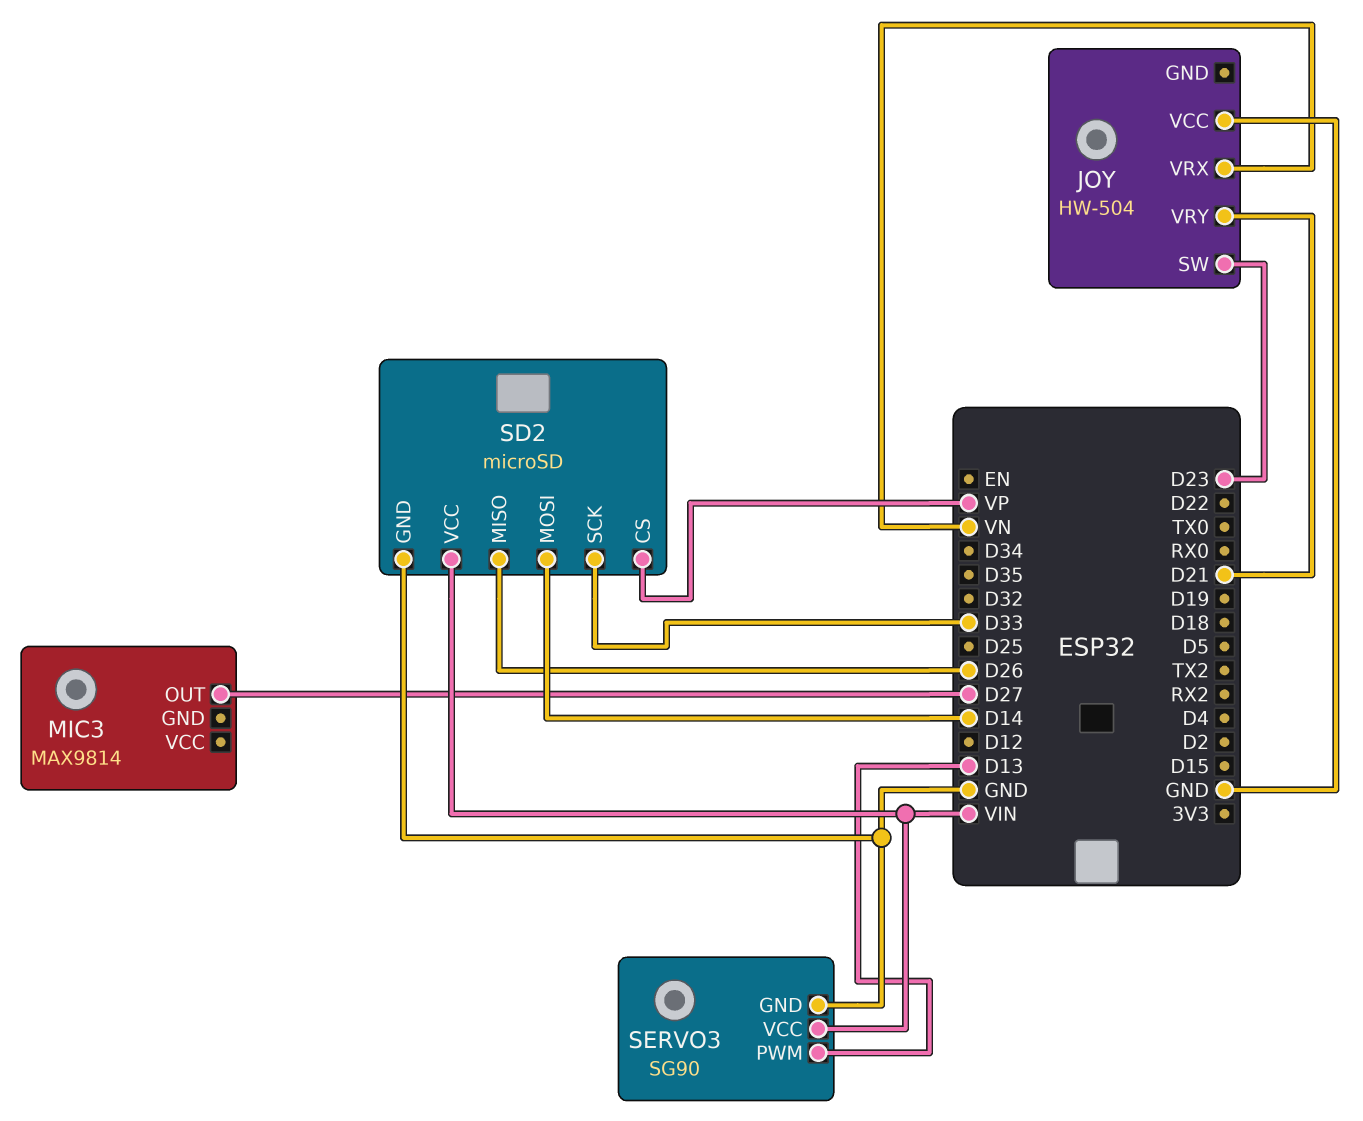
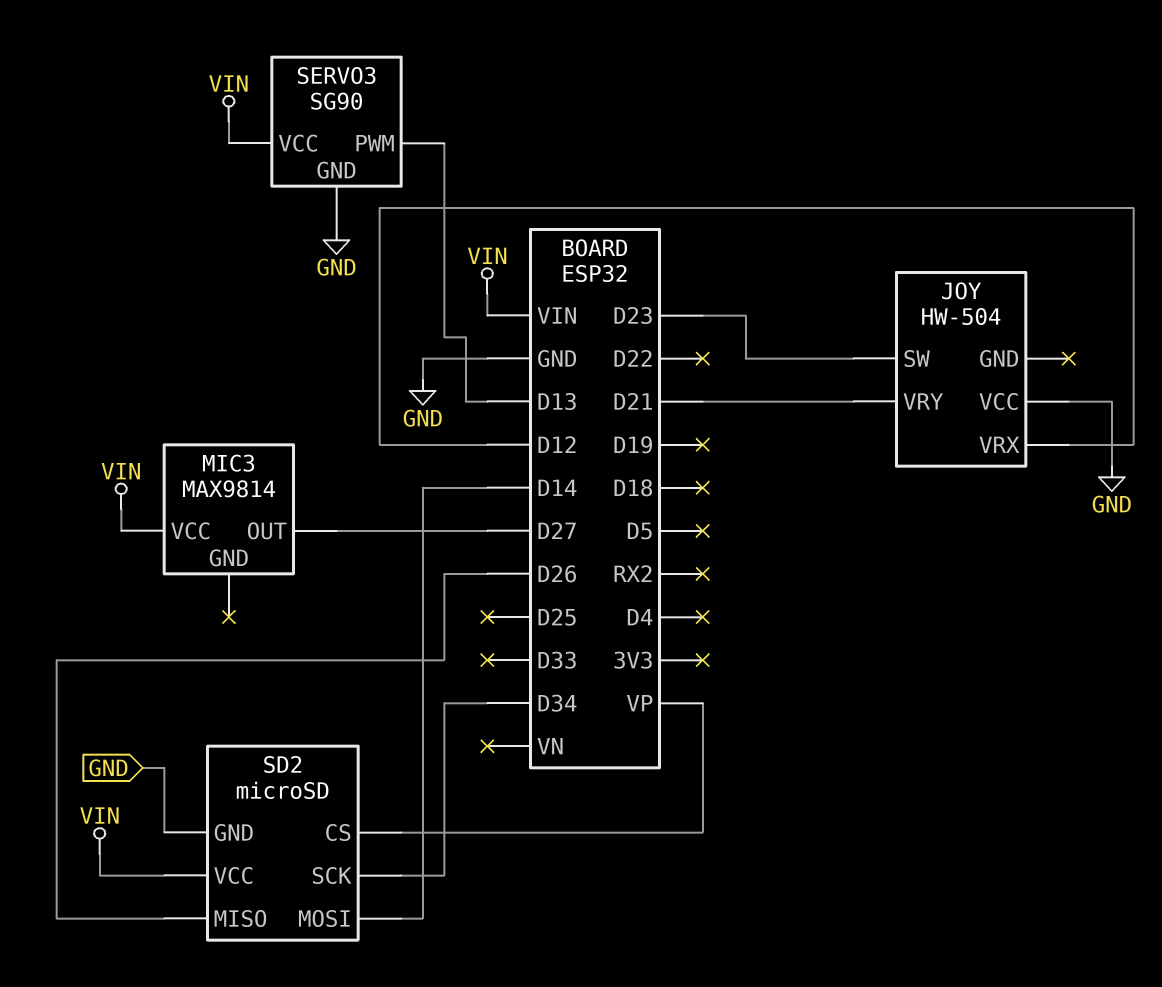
JOY pin VRX: VN -> D12
MIC3 pin VCC: none -> VIN
SD2 pin SCK: D33 -> D34

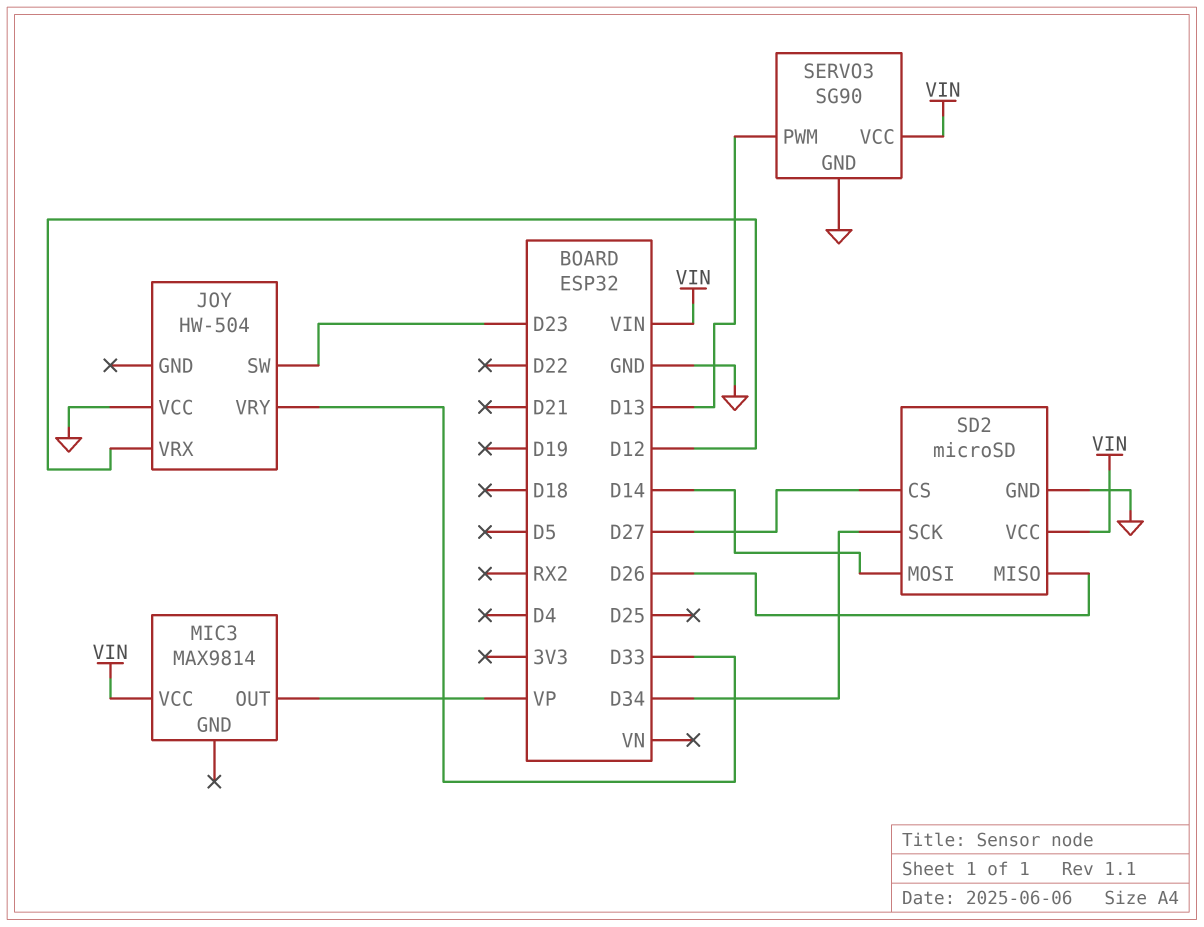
JOY pin VRY: D21 -> D33
MIC3 pin OUT: D27 -> VP
SD2 pin CS: VP -> D27

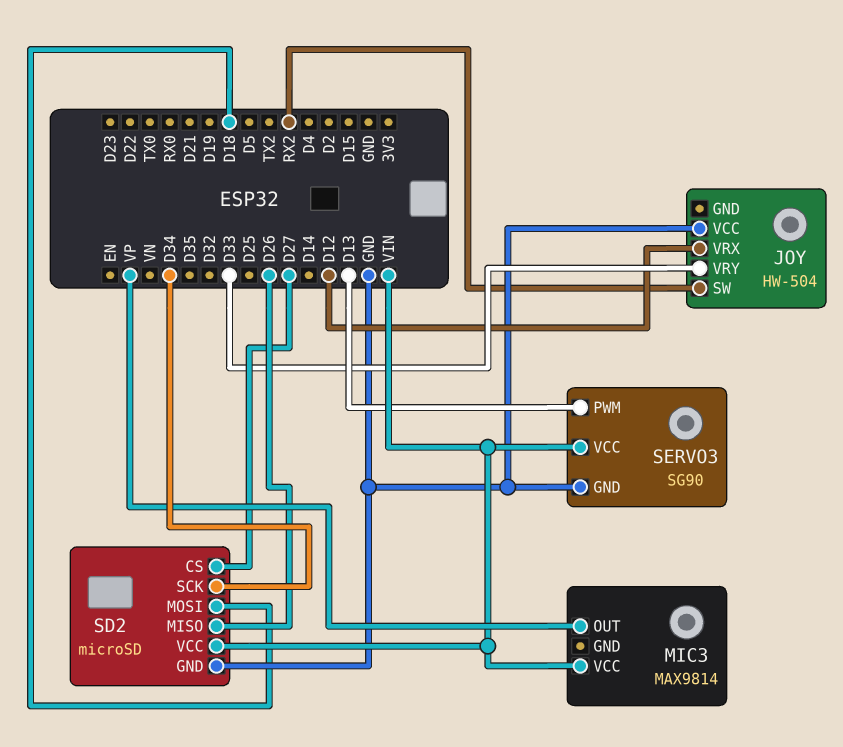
JOY pin SW: D23 -> RX2
SD2 pin MOSI: D14 -> D18

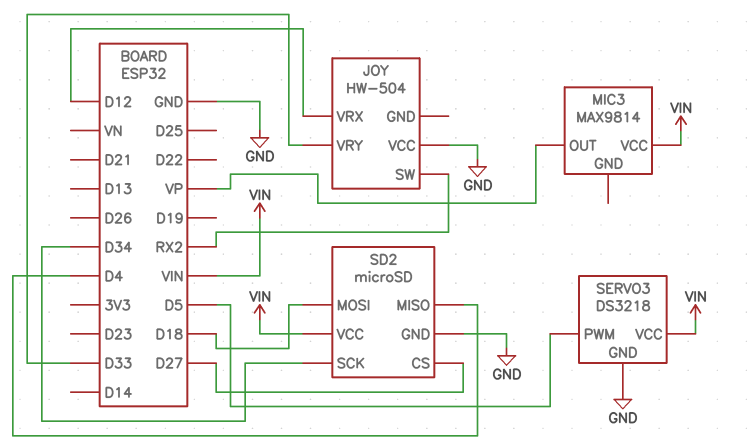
SD2 pin MISO: D26 -> D4
SERVO3: SG90 -> DS3218
SERVO3 pin PWM: D13 -> D5

